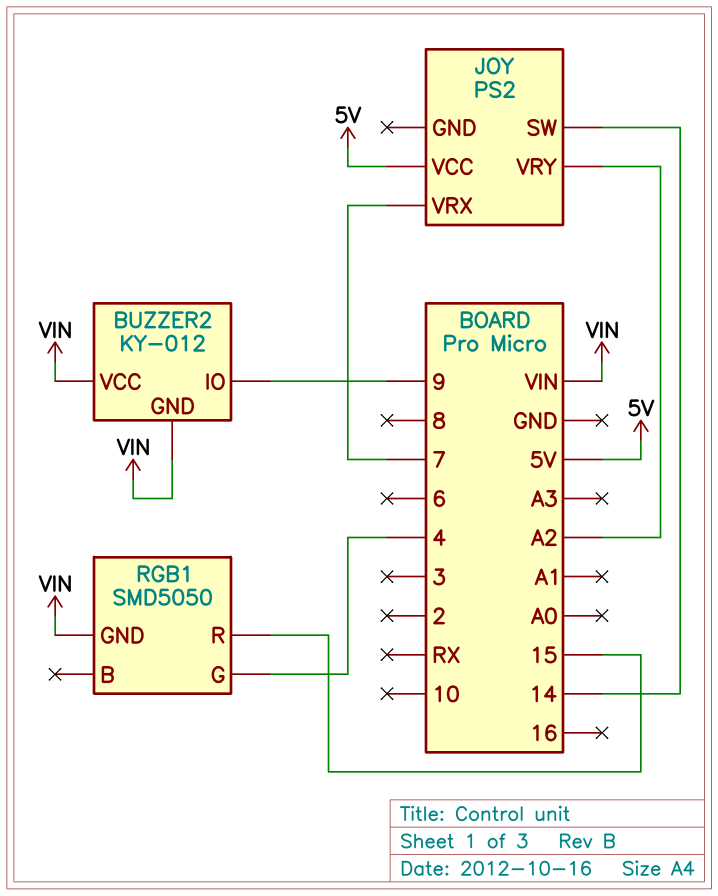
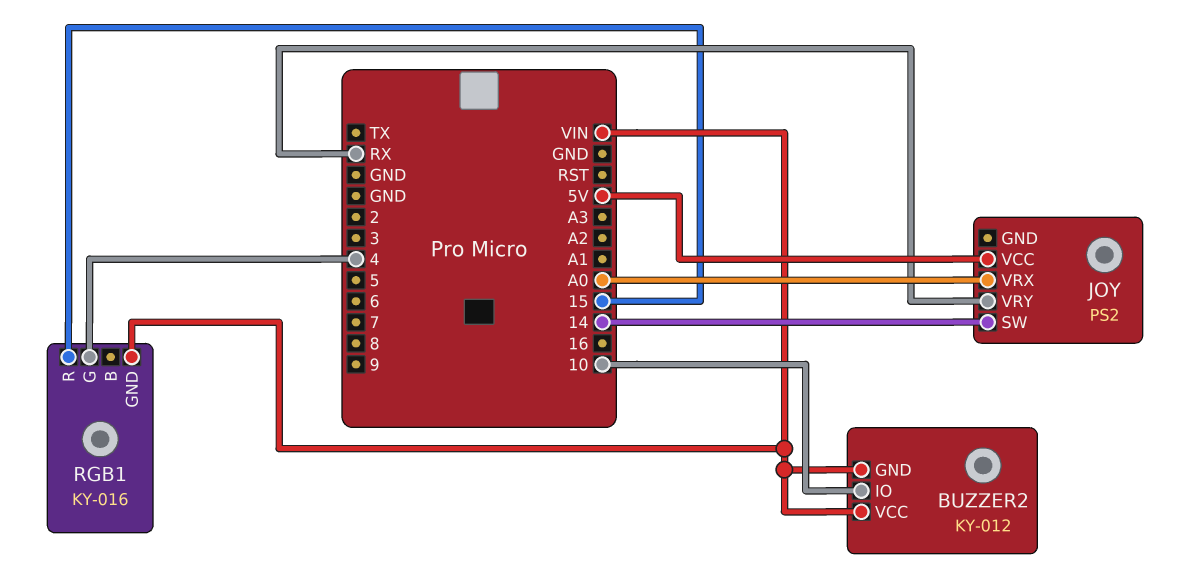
BUZZER2 pin IO: 9 -> 10
JOY pin VRX: 7 -> A0
JOY pin VRY: A2 -> RX
RGB1: SMD5050 -> KY-016

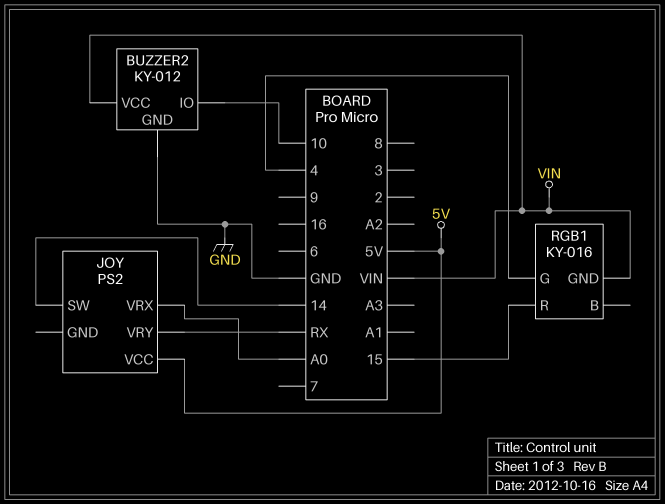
BUZZER2 pin GND: VIN -> GND

